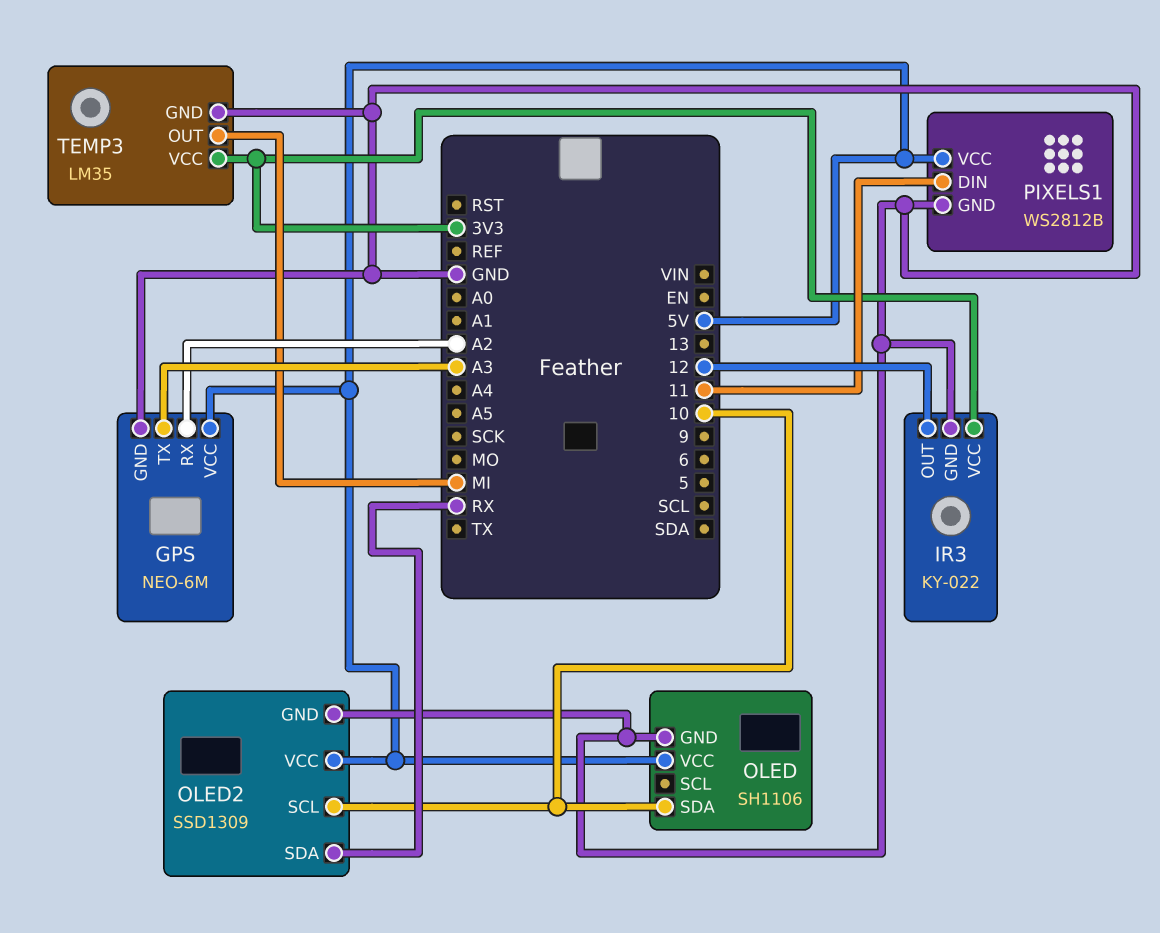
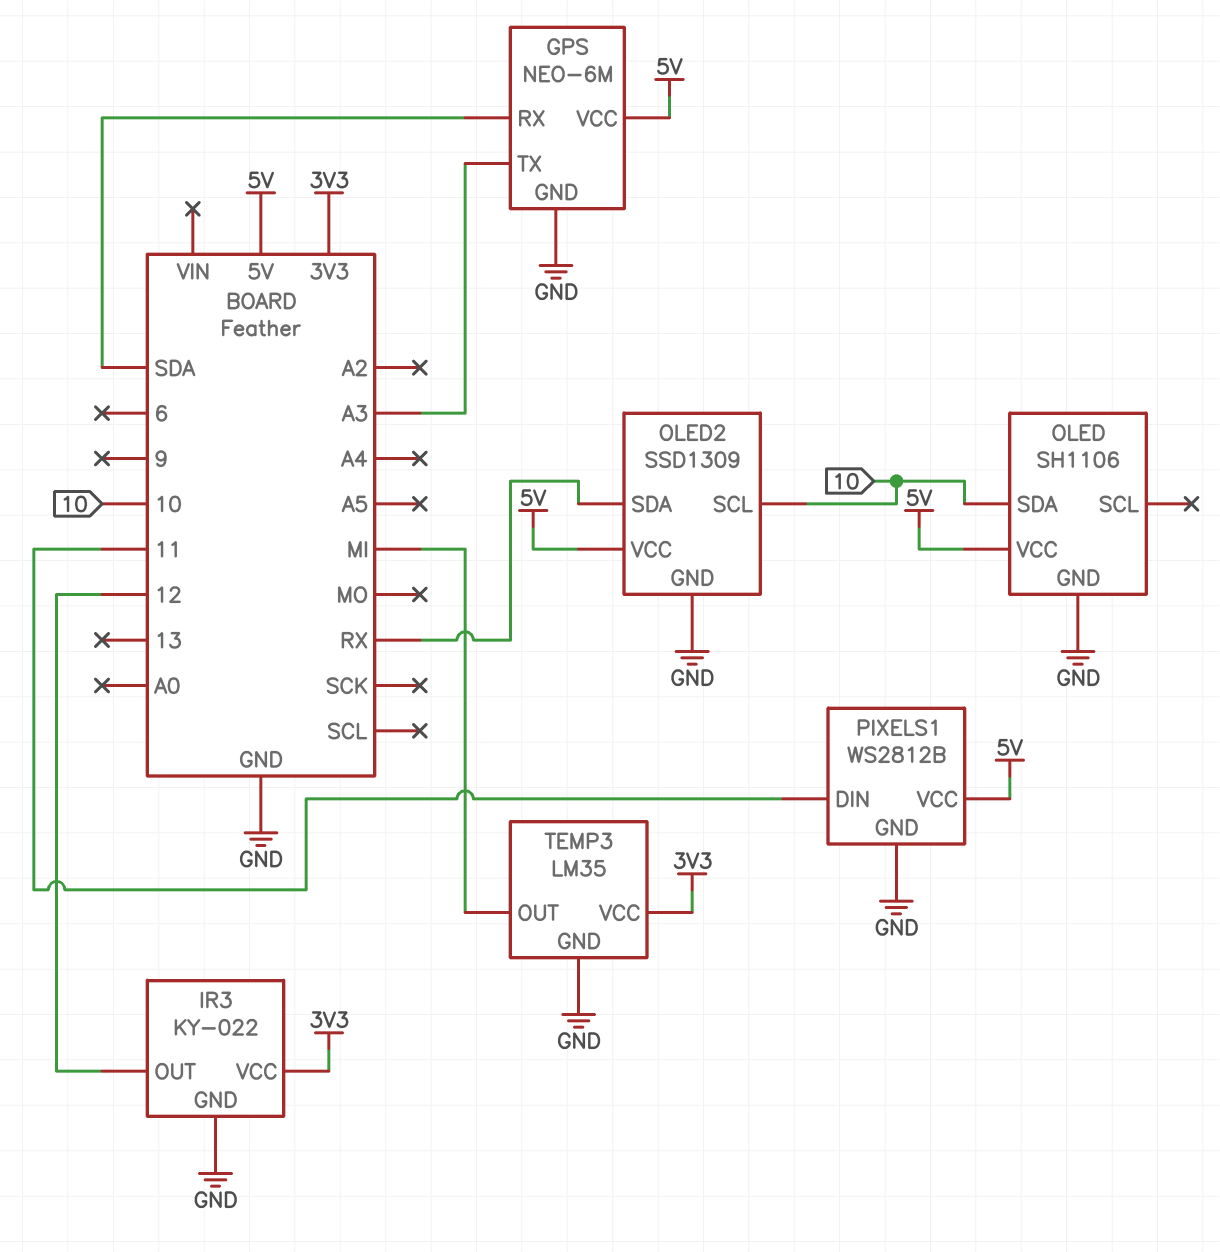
GPS pin RX: A2 -> SDA

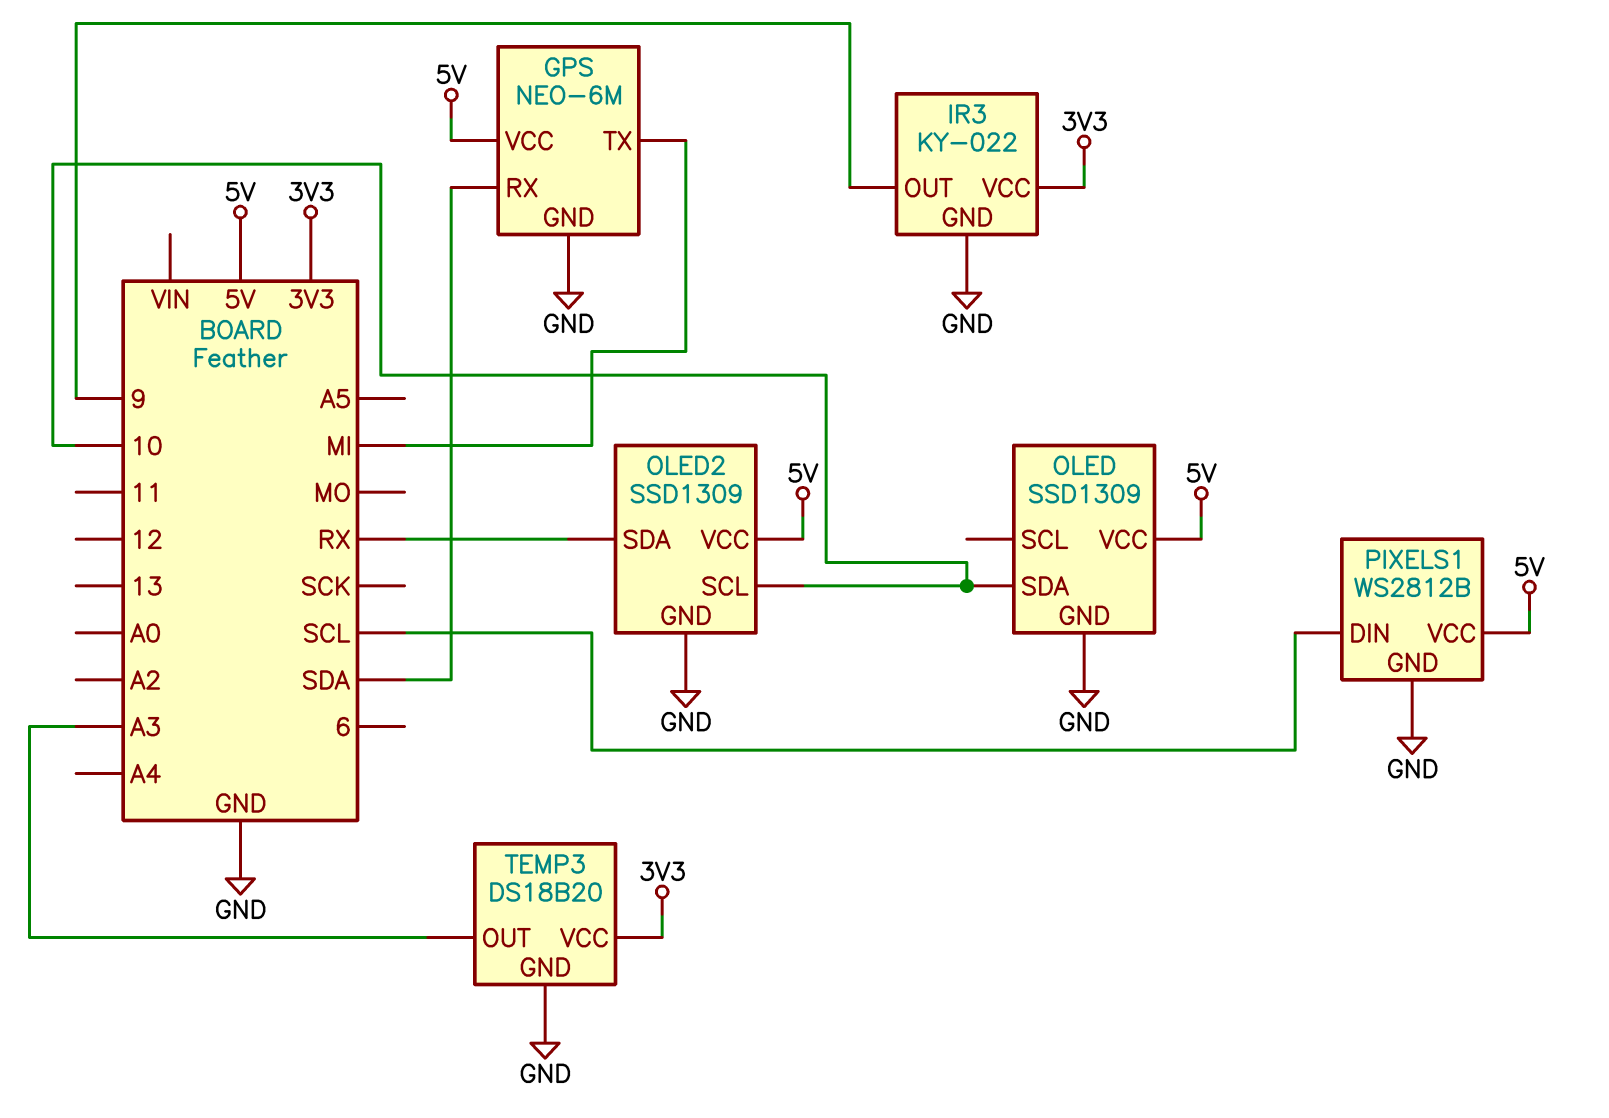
GPS pin TX: A3 -> MI
IR3 pin OUT: 12 -> 9
OLED: SH1106 -> SSD1309
PIXELS1 pin DIN: 11 -> SCL
TEMP3: LM35 -> DS18B20
TEMP3 pin OUT: MI -> A3

